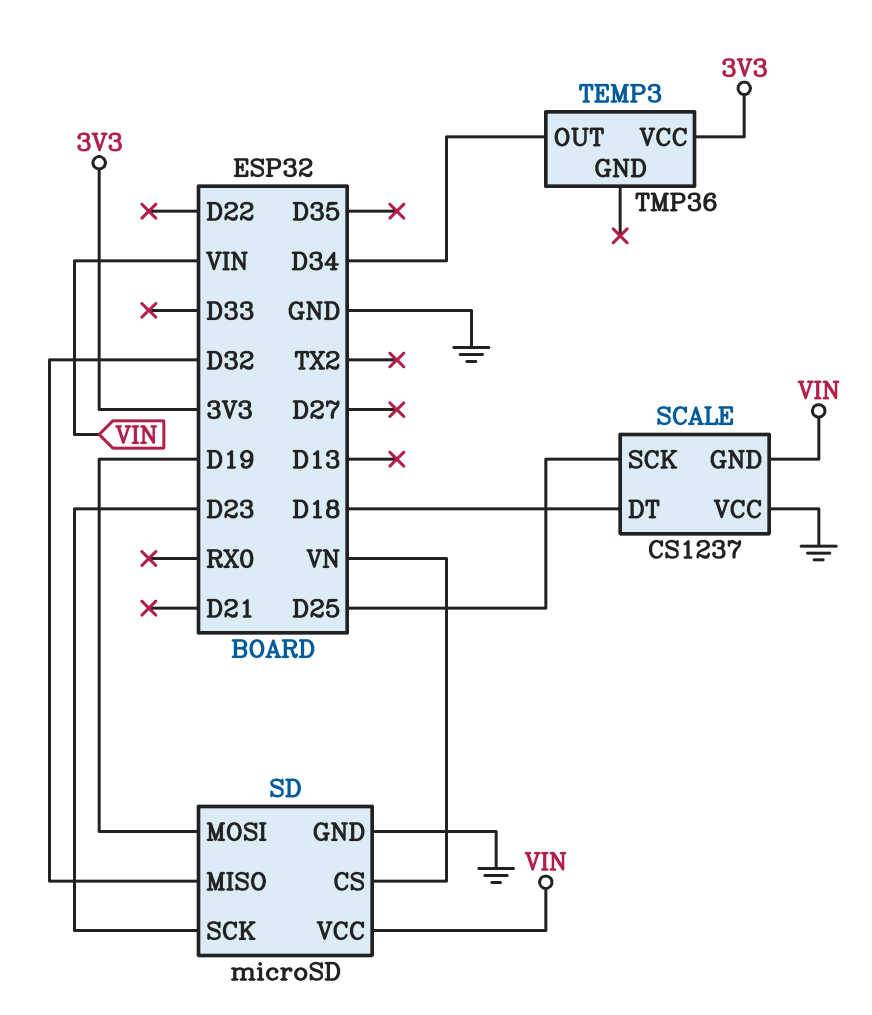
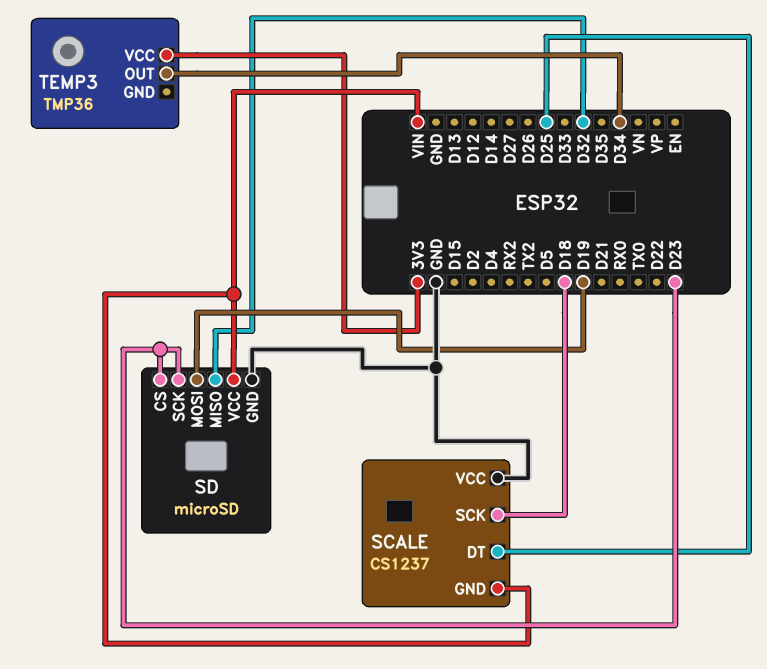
SCALE pin DT: D18 -> D25
SCALE pin SCK: D25 -> D18
SD pin CS: VN -> D23

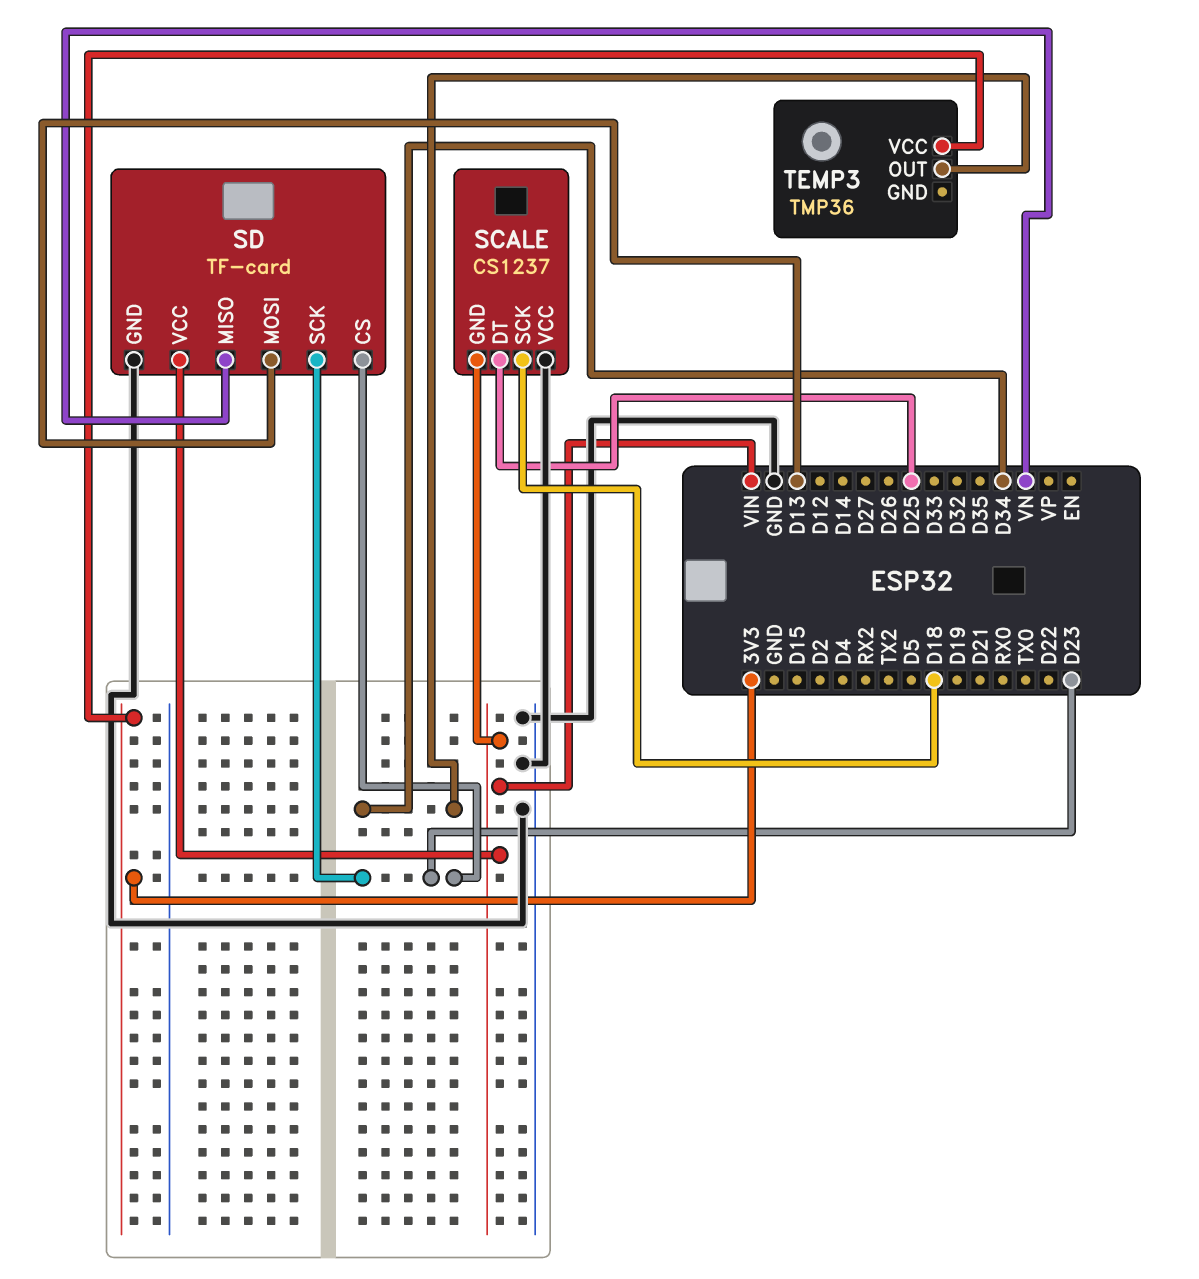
SD: microSD -> TF-card
SD pin MISO: D32 -> VN
SD pin MOSI: D19 -> D13

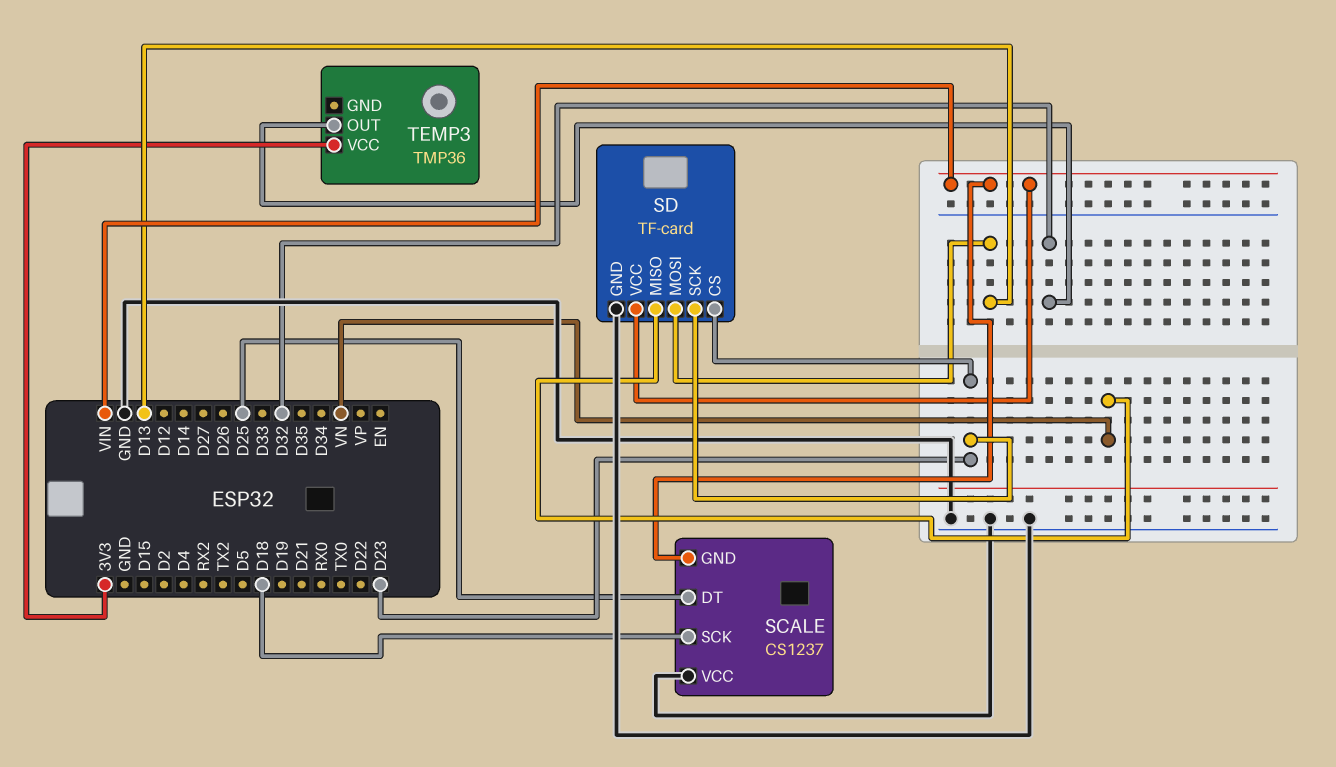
TEMP3 pin OUT: D34 -> D32

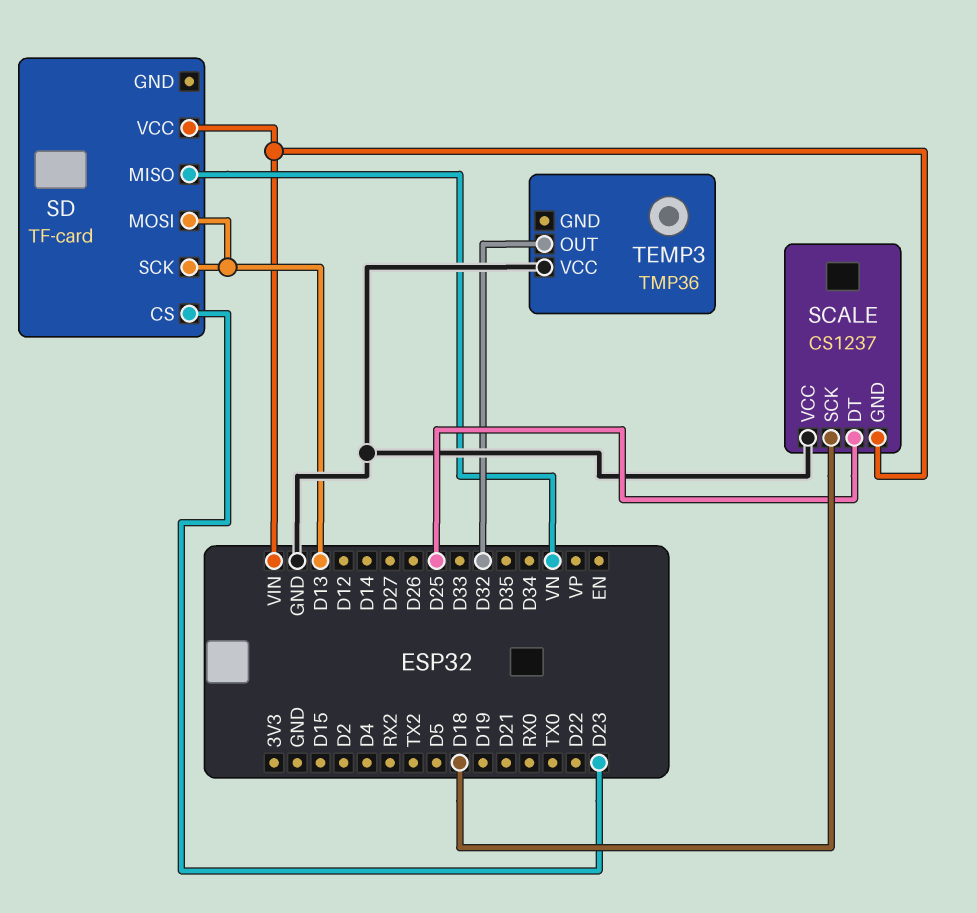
SD pin GND: GND -> none
SD pin SCK: D23 -> D13
TEMP3 pin VCC: 3V3 -> GND

